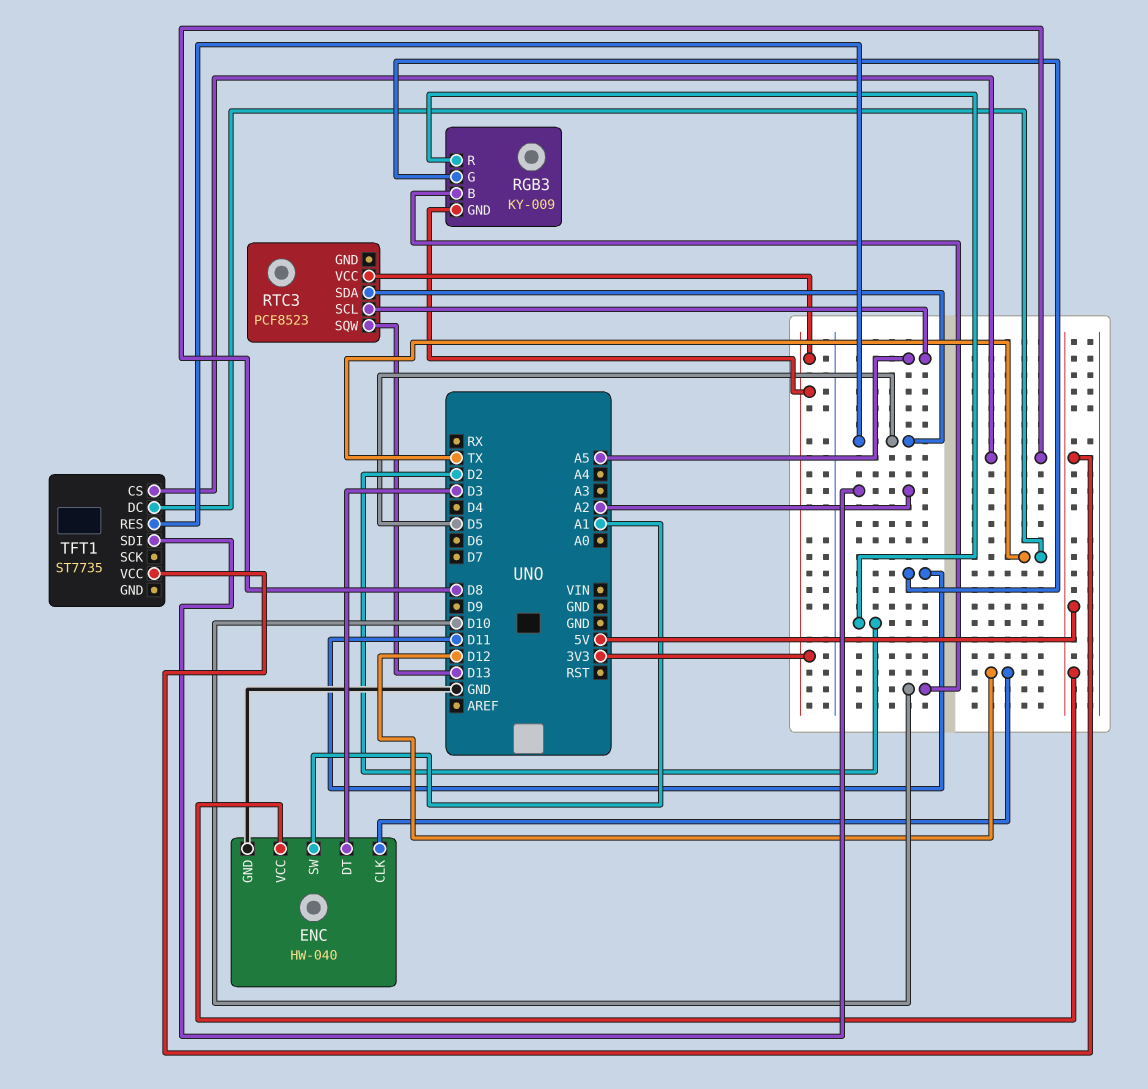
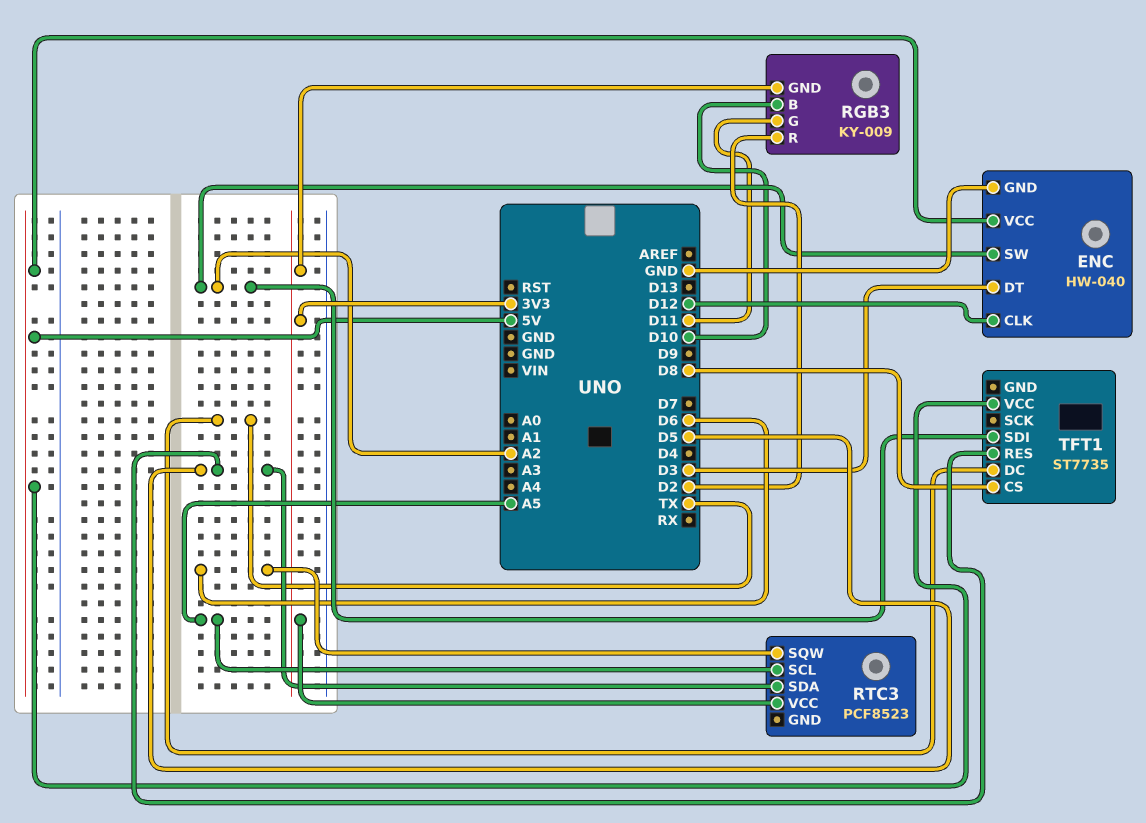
ENC pin SW: A1 -> A2
RTC3 pin SQW: D13 -> D6

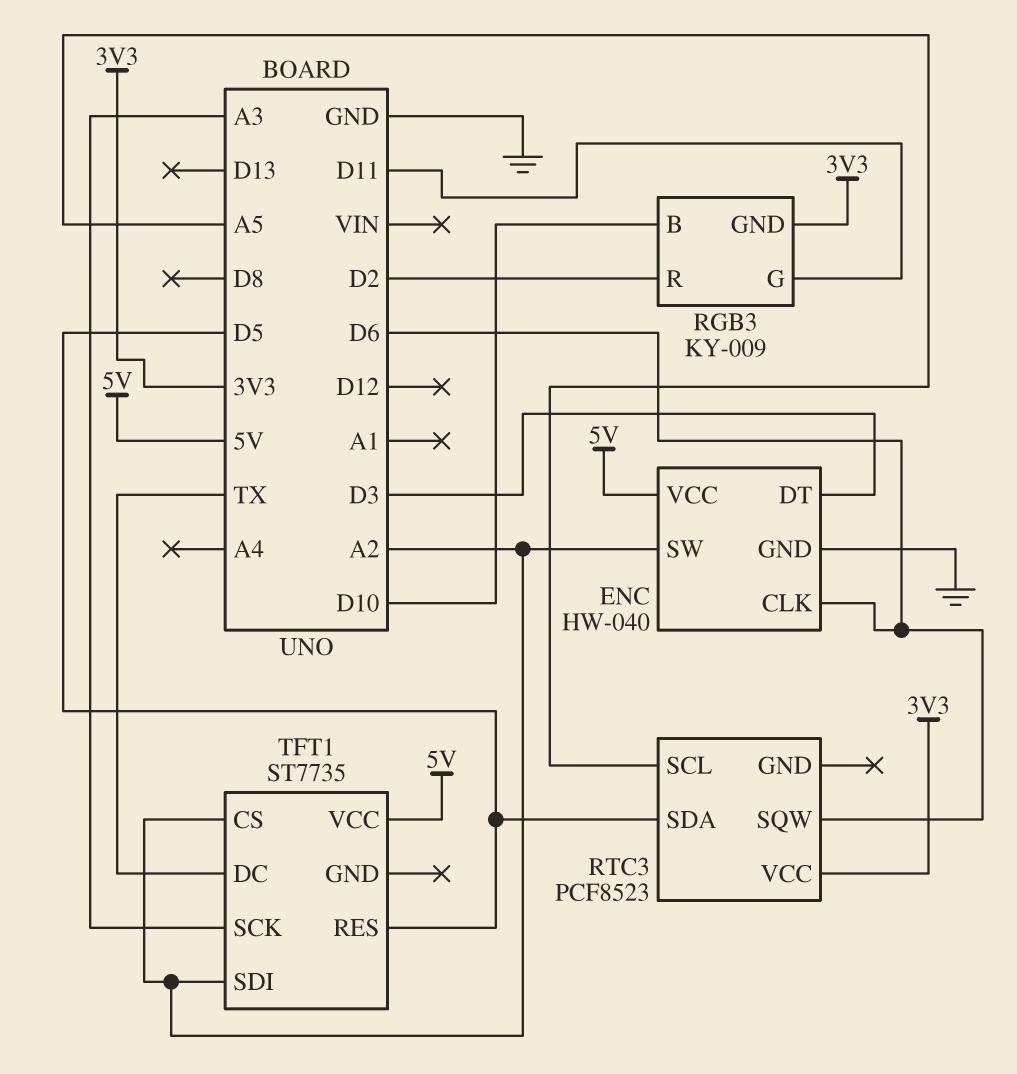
ENC pin CLK: D12 -> D6
TFT1 pin CS: D8 -> A2
TFT1 pin SCK: none -> A3

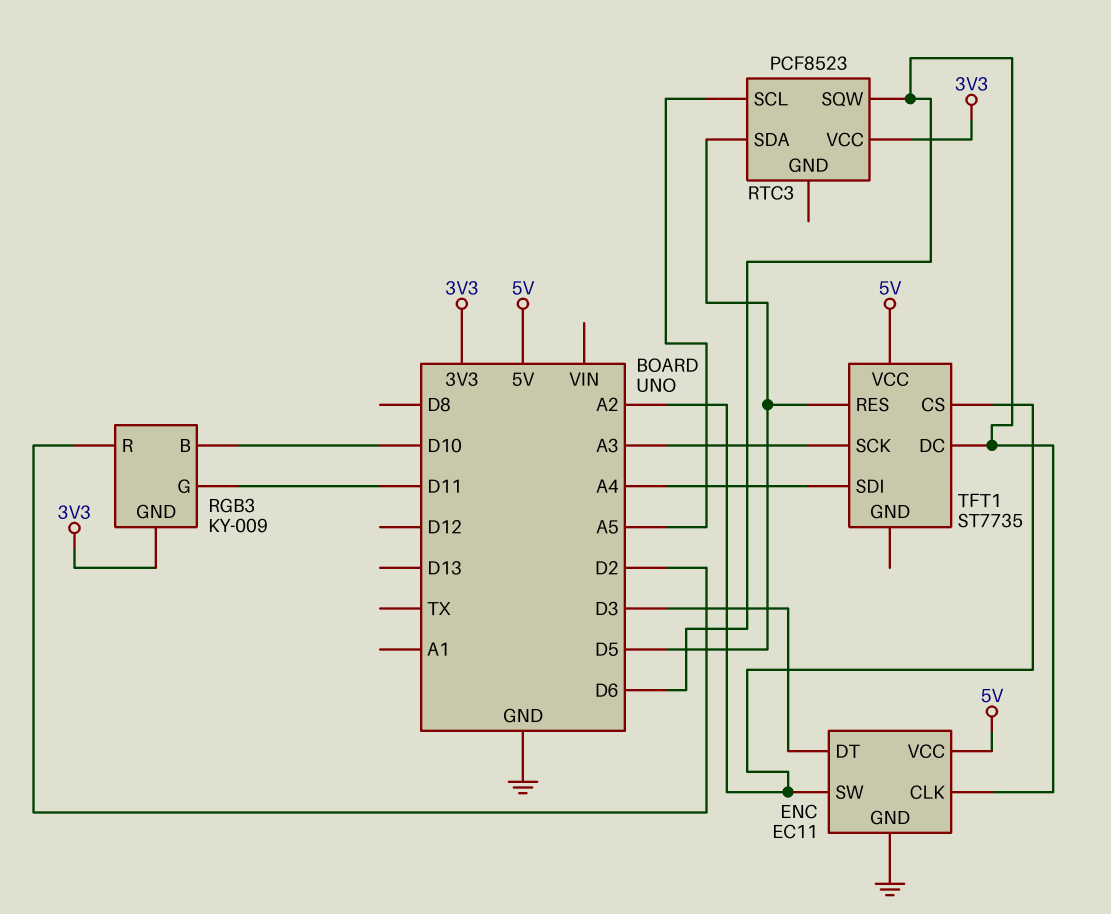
ENC: HW-040 -> EC11
TFT1 pin DC: TX -> D6
TFT1 pin SDI: A2 -> A4

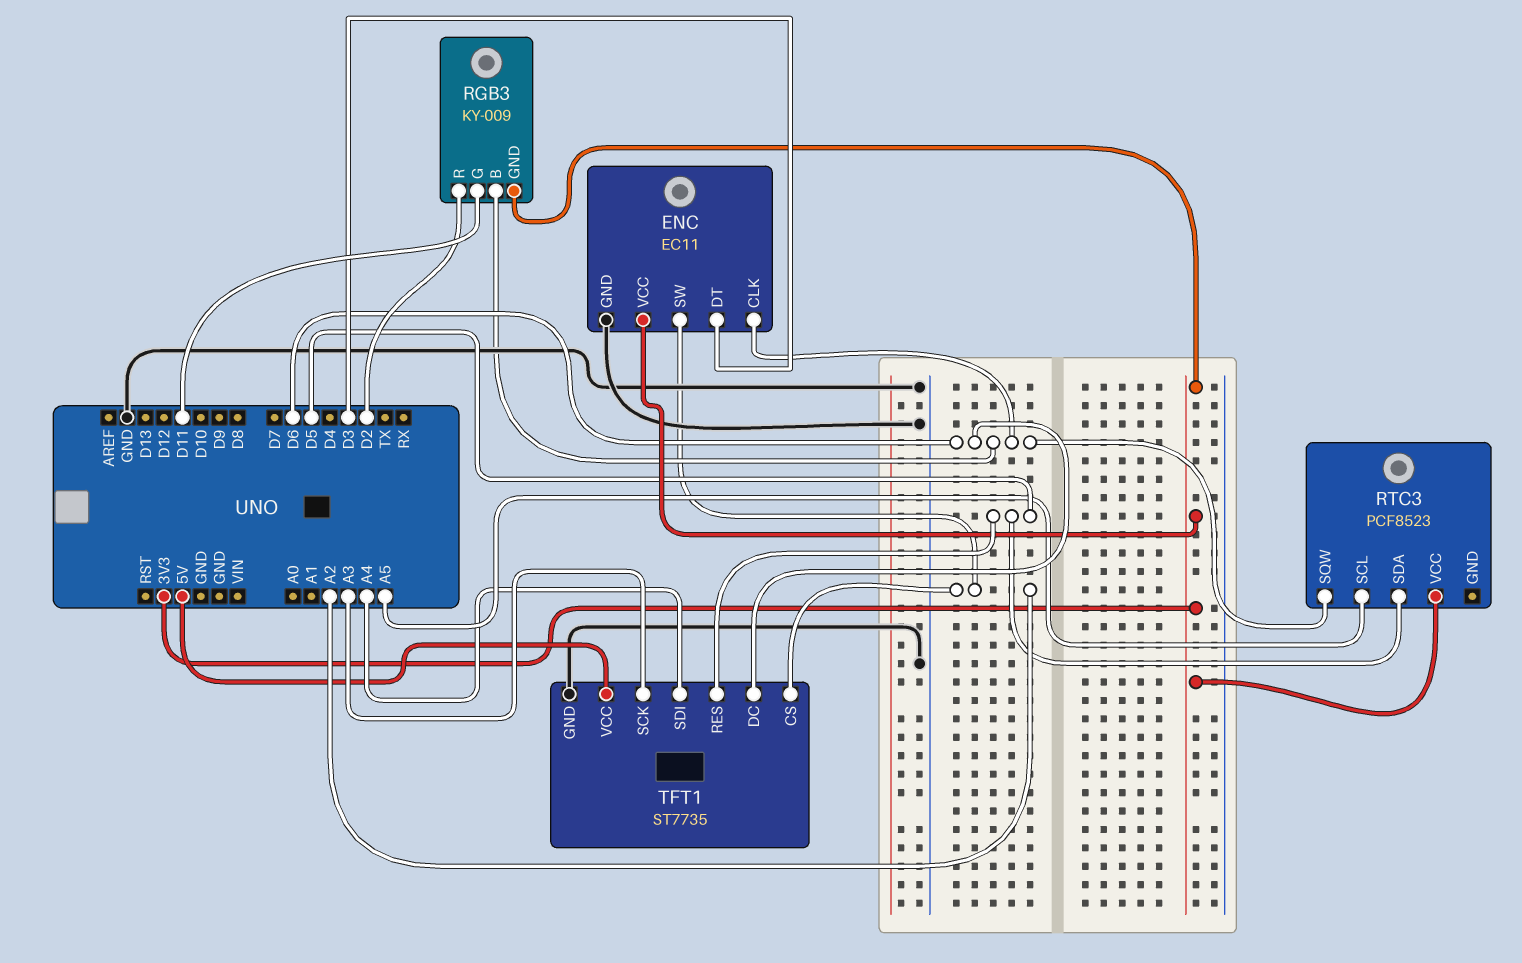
ENC pin VCC: 5V -> 3V3
RGB3 pin B: D10 -> D6
TFT1 pin GND: none -> GND

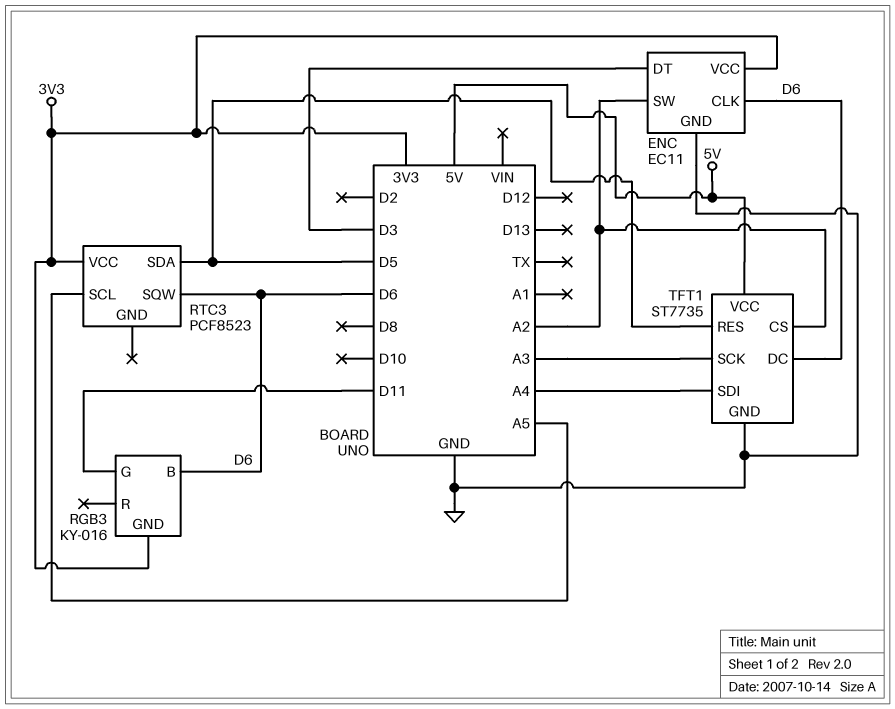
RGB3: KY-009 -> KY-016
RGB3 pin R: D2 -> none

